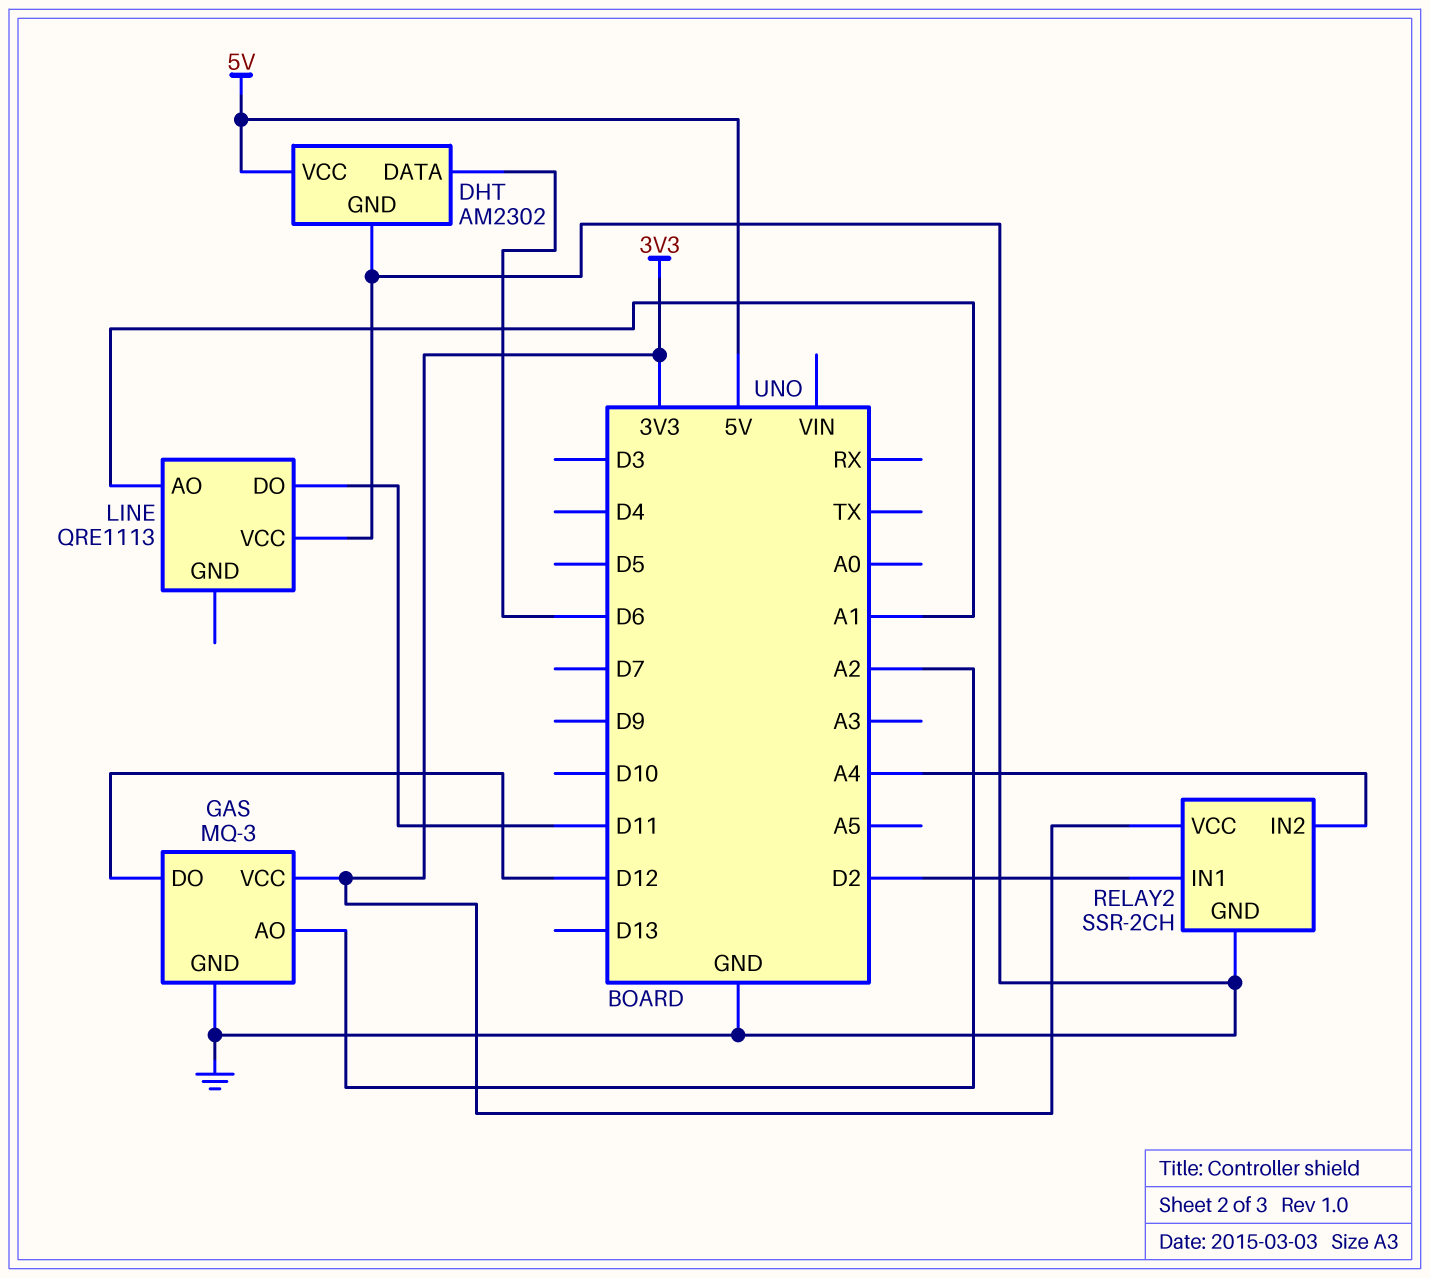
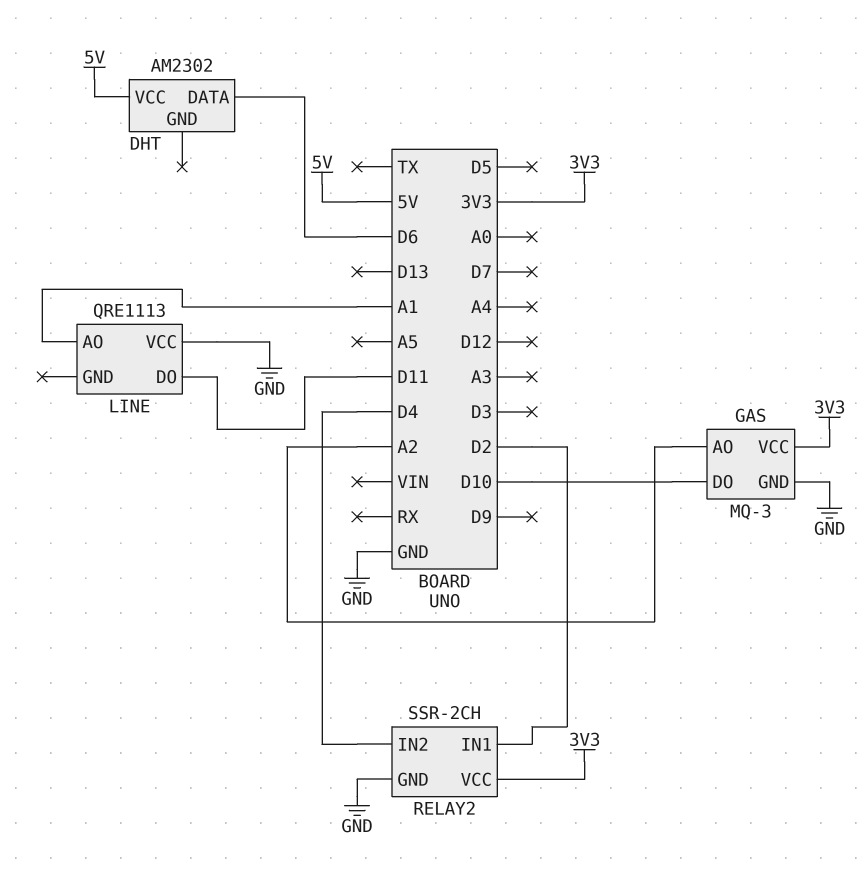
DHT pin GND: GND -> none
GAS pin DO: D12 -> D10
RELAY2 pin IN2: A4 -> D4

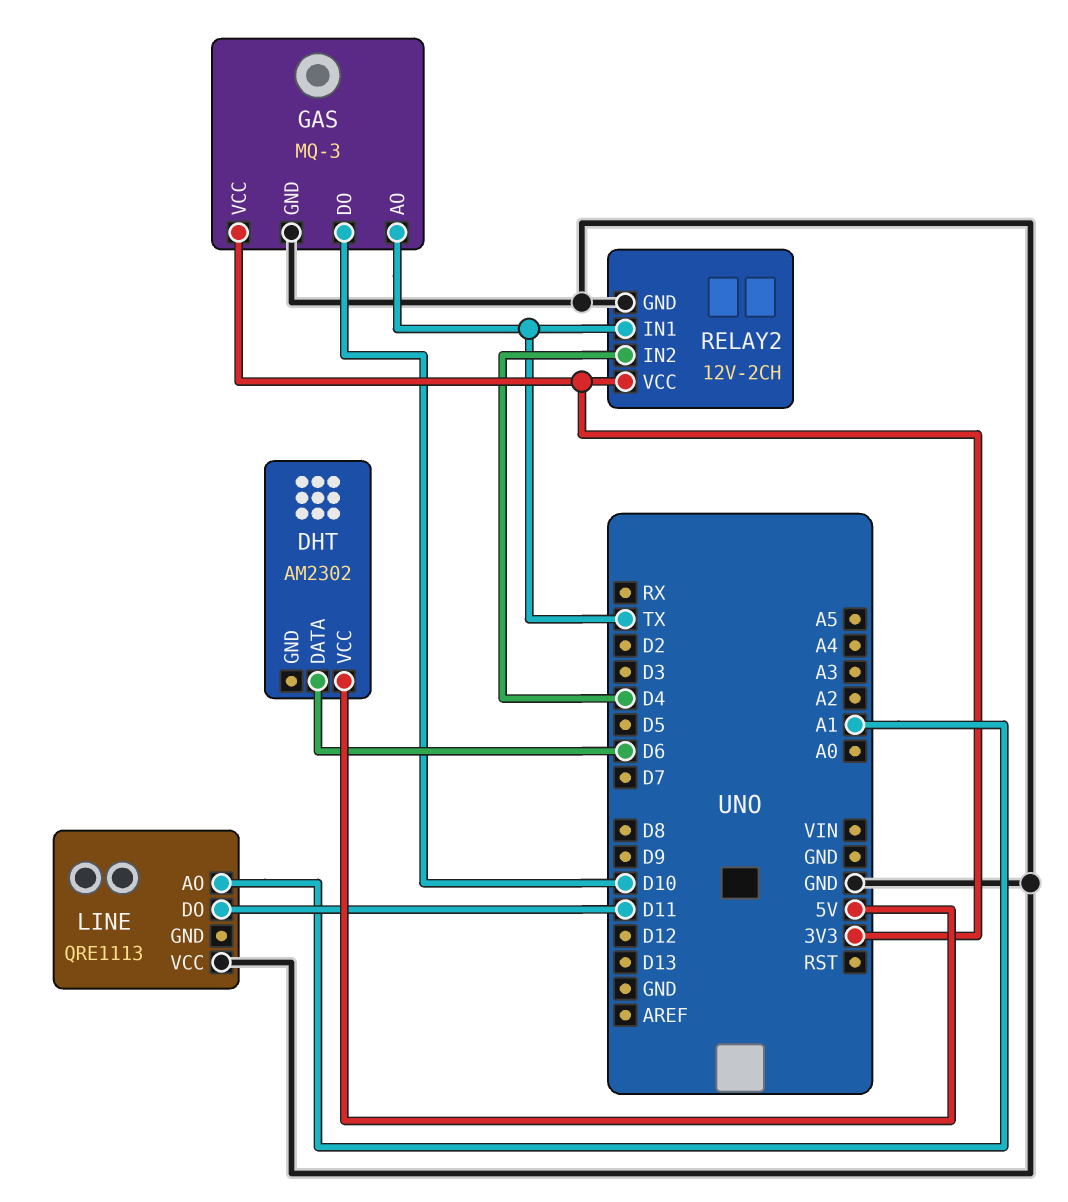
GAS pin AO: A2 -> TX
RELAY2: SSR-2CH -> 12V-2CH
RELAY2 pin IN1: D2 -> TX

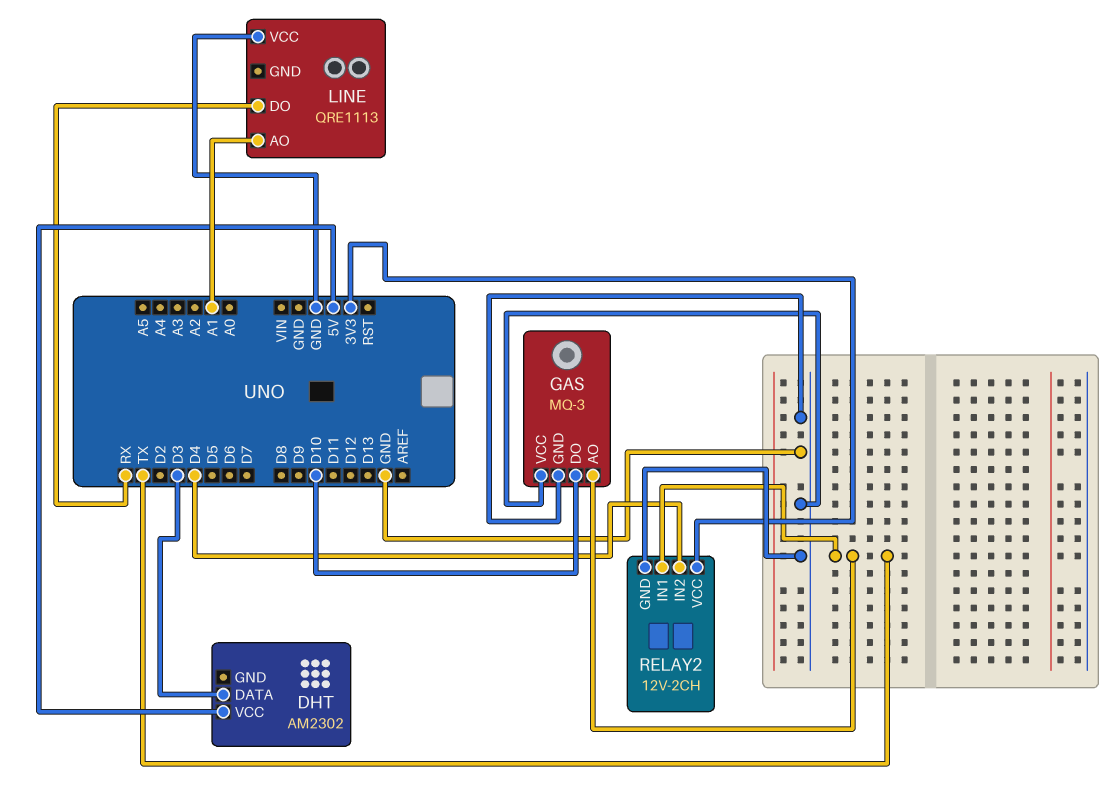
DHT pin DATA: D6 -> D3
GAS pin VCC: 3V3 -> GND
LINE pin DO: D11 -> RX

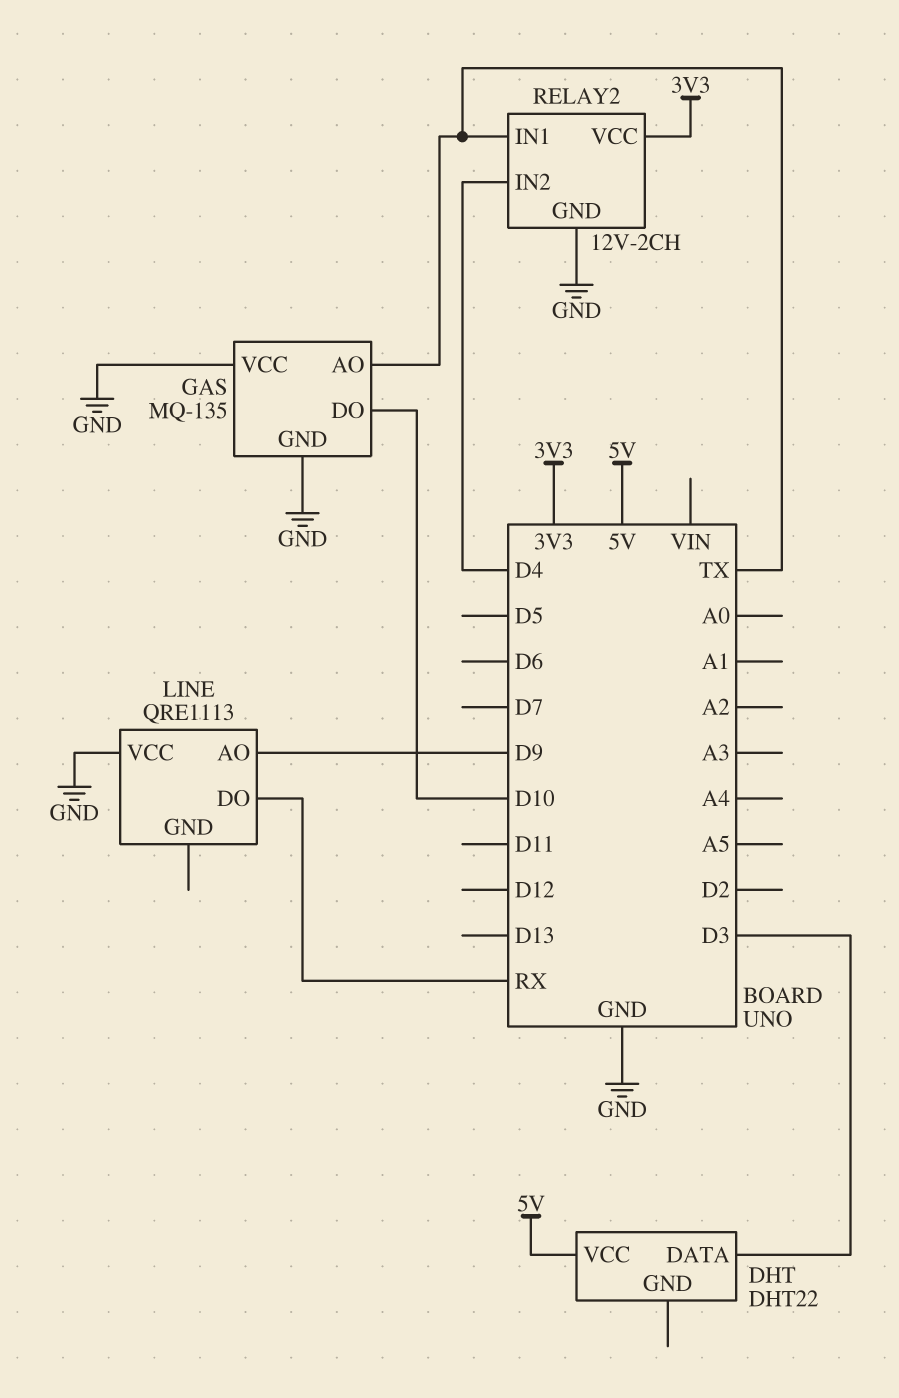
DHT: AM2302 -> DHT22
GAS: MQ-3 -> MQ-135
LINE pin AO: A1 -> D9

